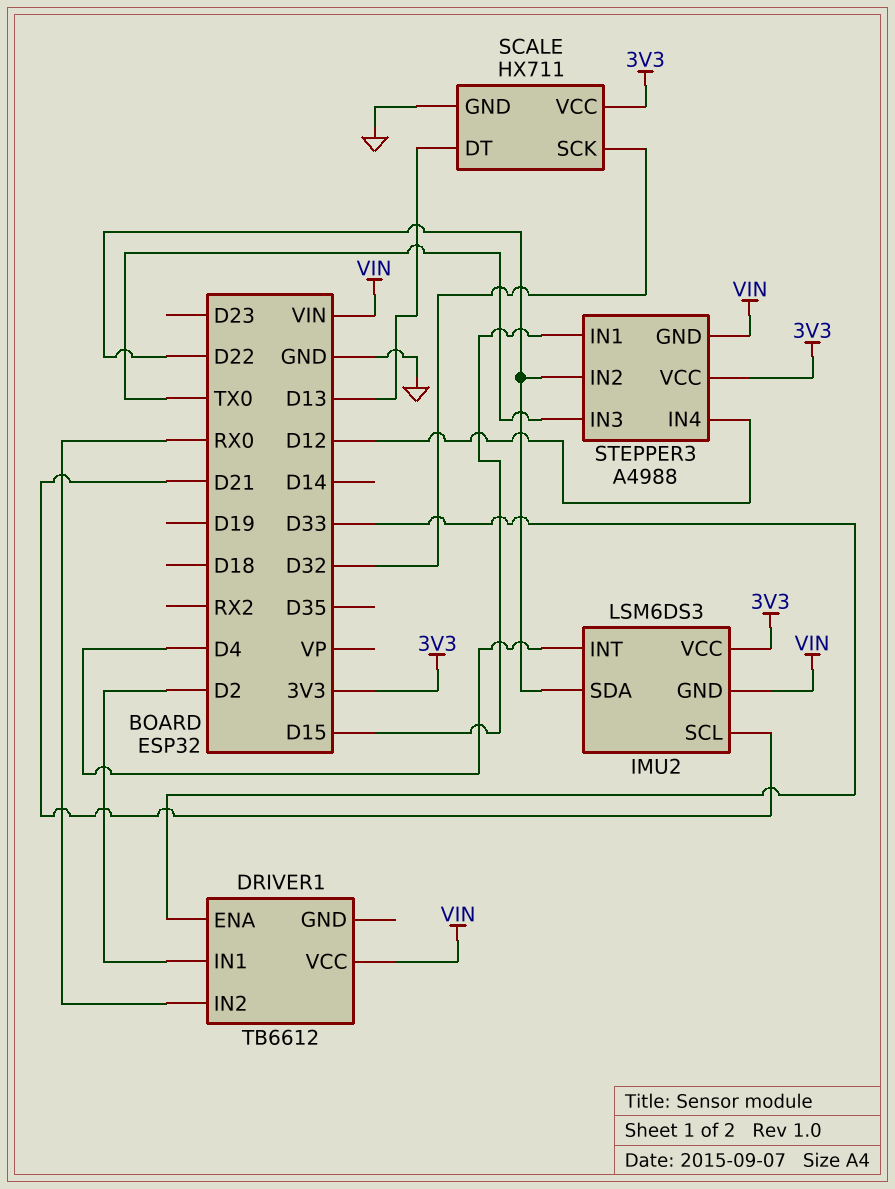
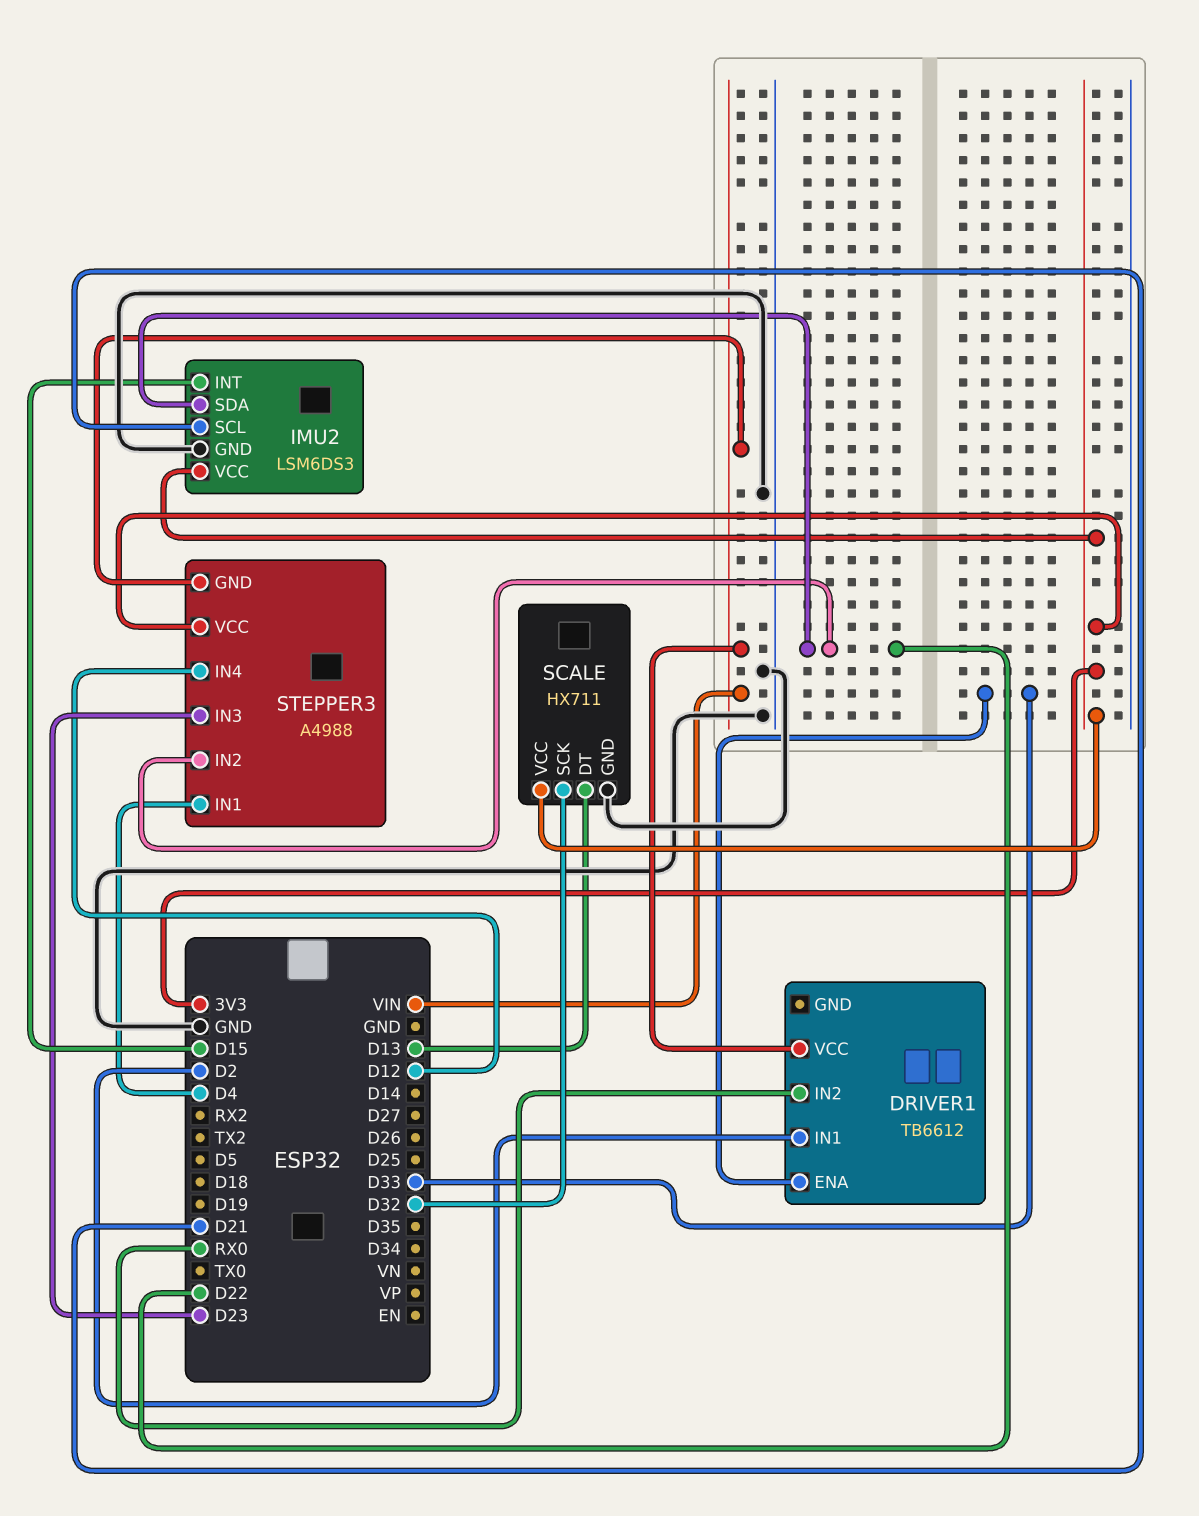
IMU2 pin GND: VIN -> GND
IMU2 pin INT: D4 -> D15
STEPPER3 pin IN1: D15 -> D4
STEPPER3 pin IN3: TX0 -> D23

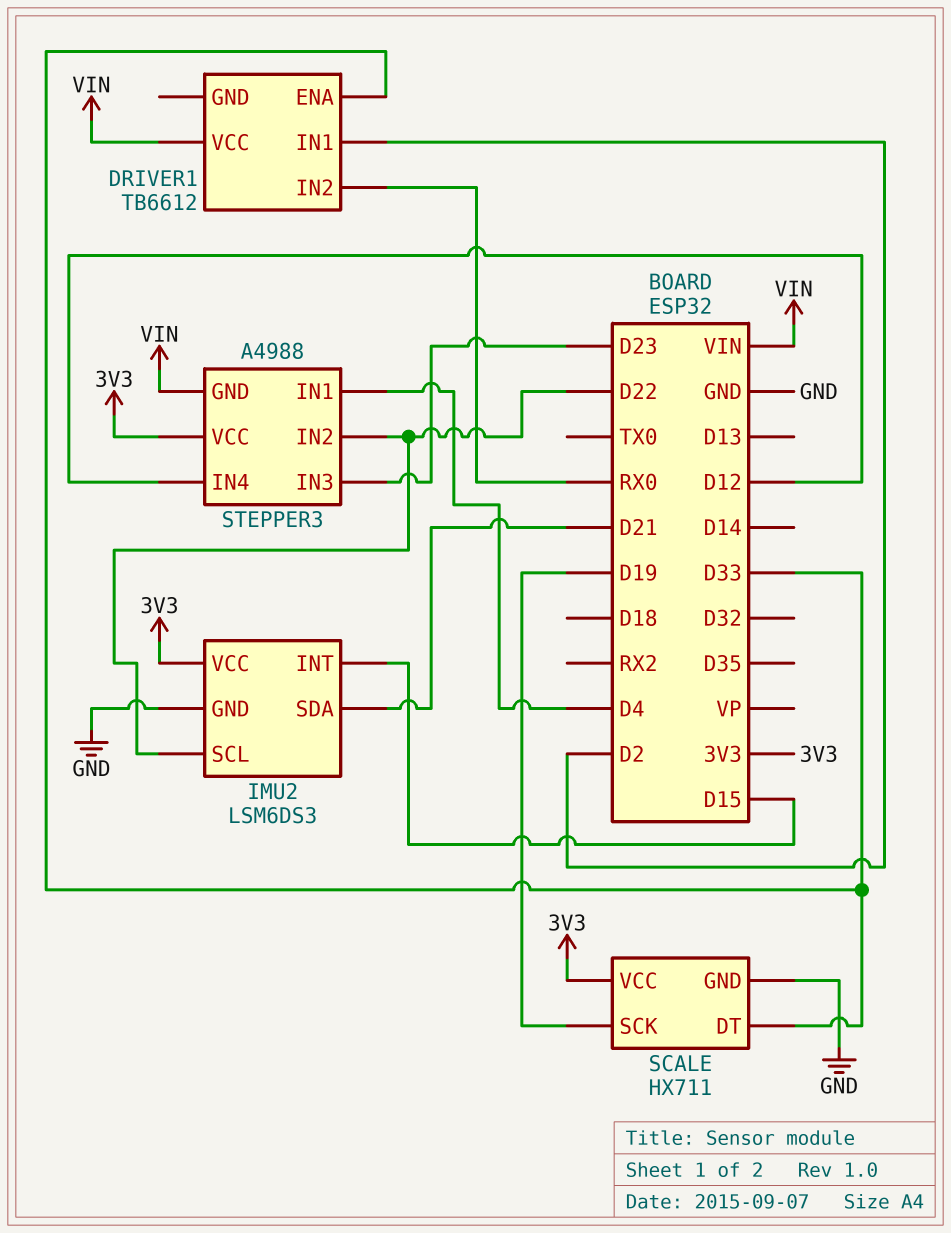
IMU2 pin SCL: D21 -> D22
IMU2 pin SDA: D22 -> D21
SCALE pin DT: D13 -> D33
SCALE pin SCK: D32 -> D19

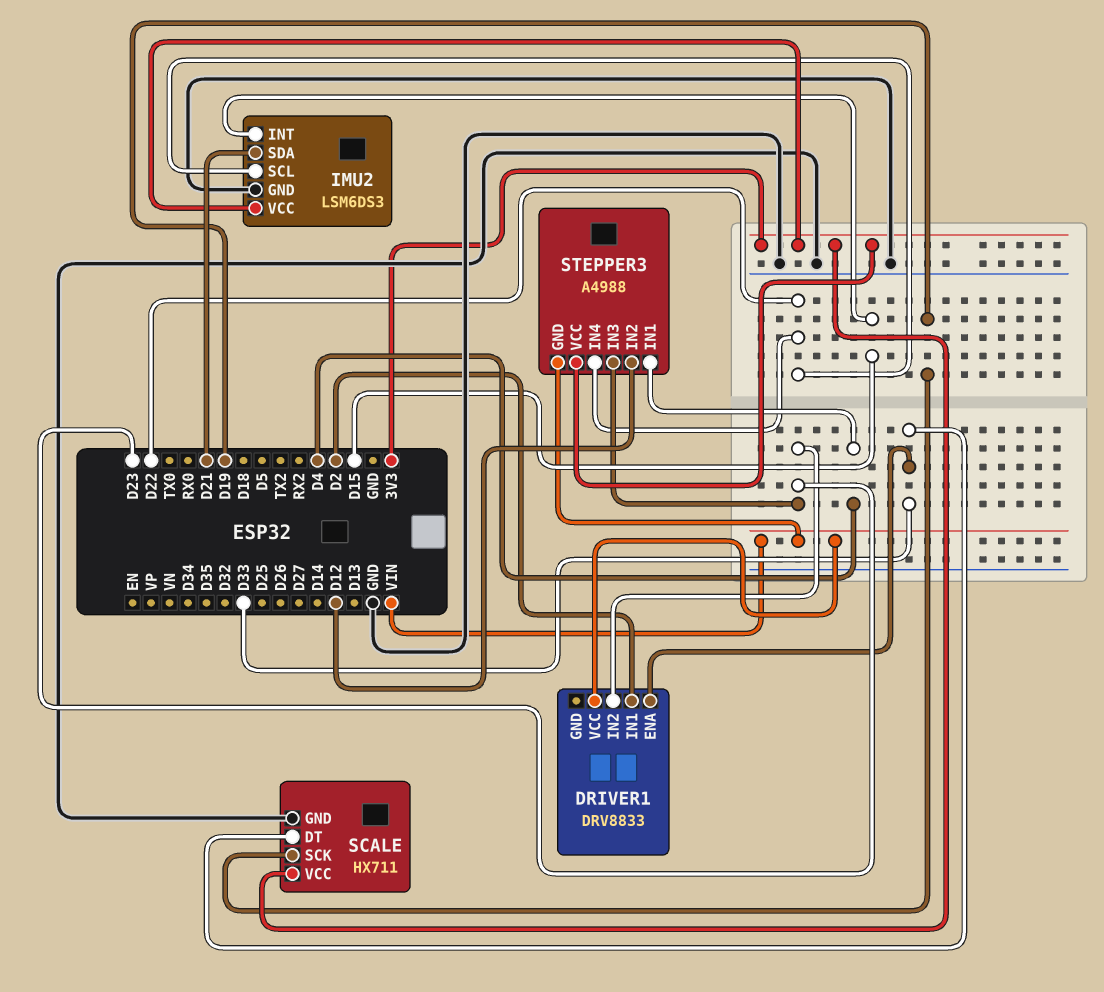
DRIVER1: TB6612 -> DRV8833
DRIVER1 pin IN2: RX0 -> D23
STEPPER3 pin IN2: D22 -> D12
STEPPER3 pin IN4: D12 -> D22

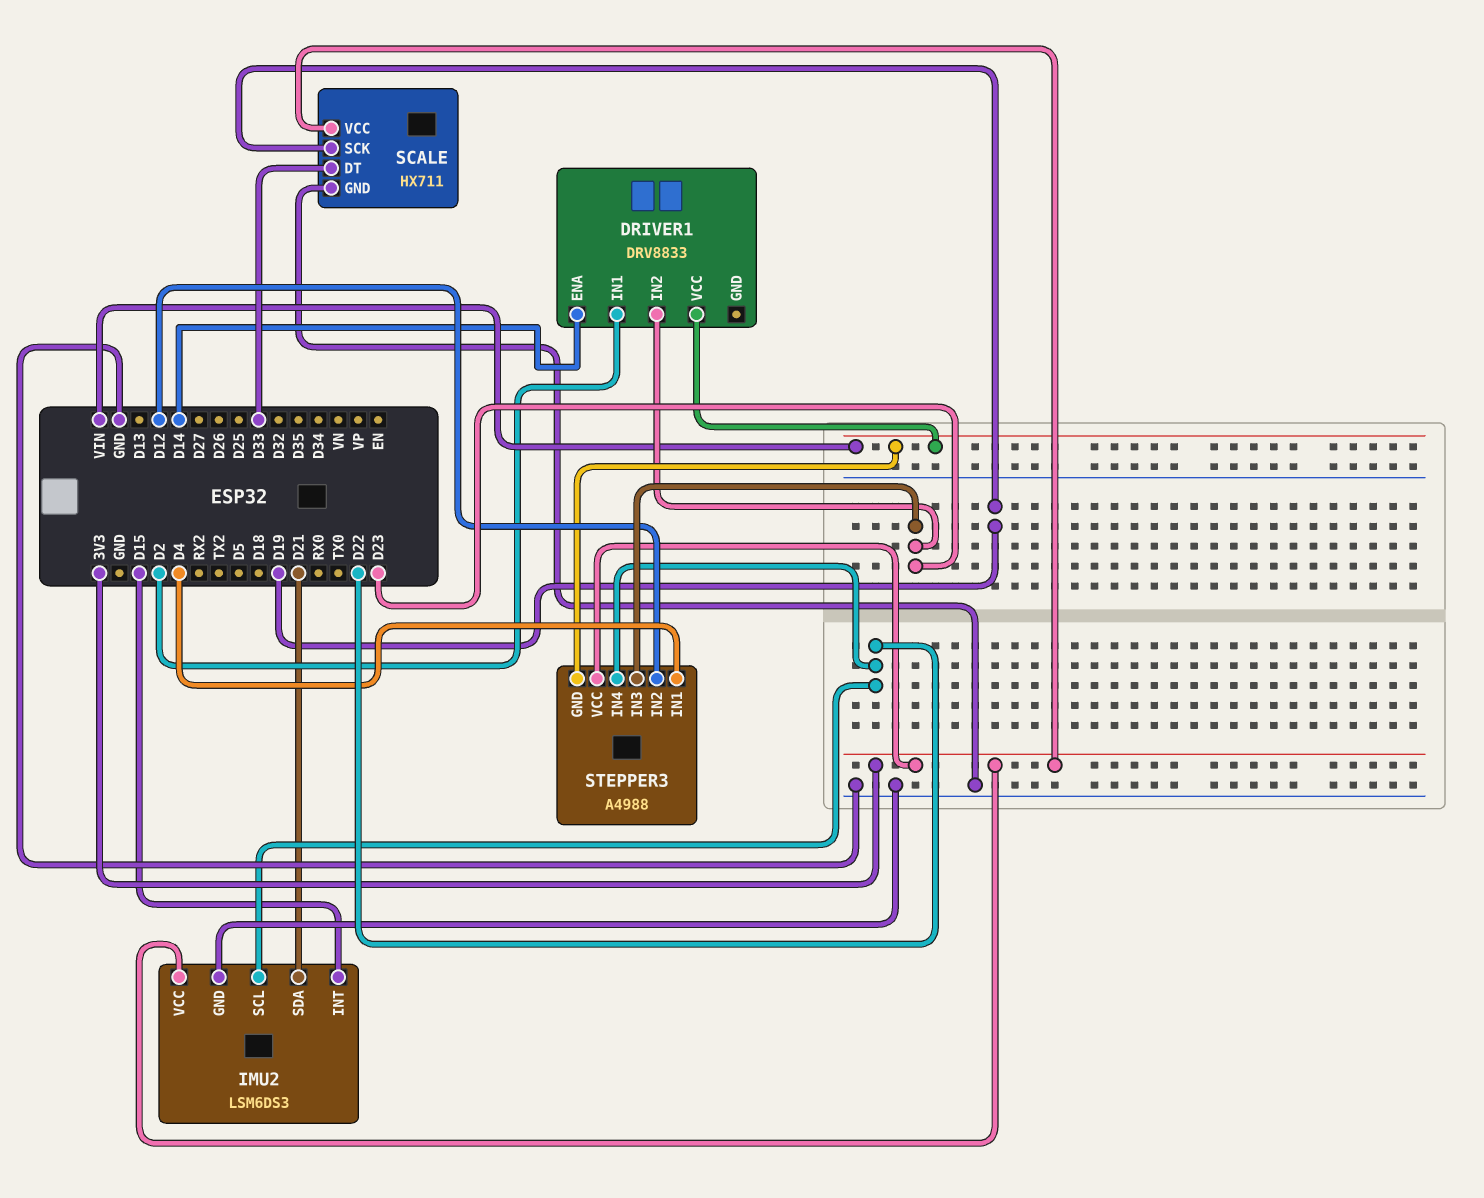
DRIVER1 pin ENA: D33 -> D14

